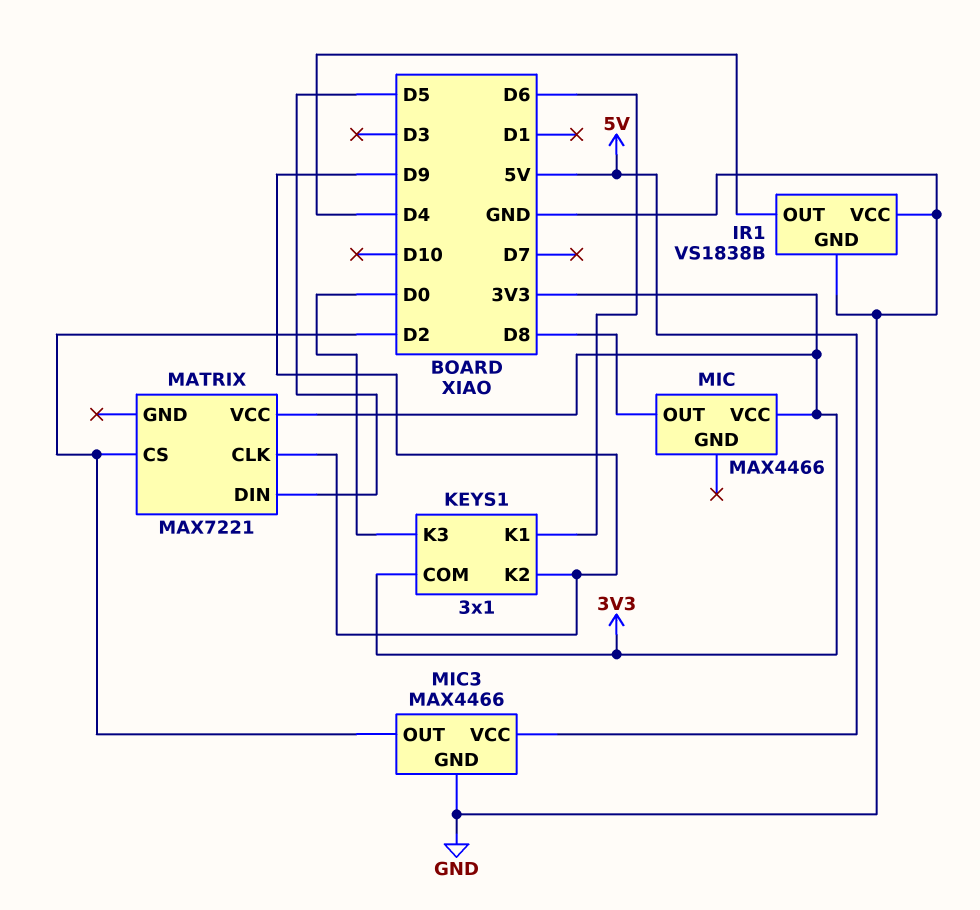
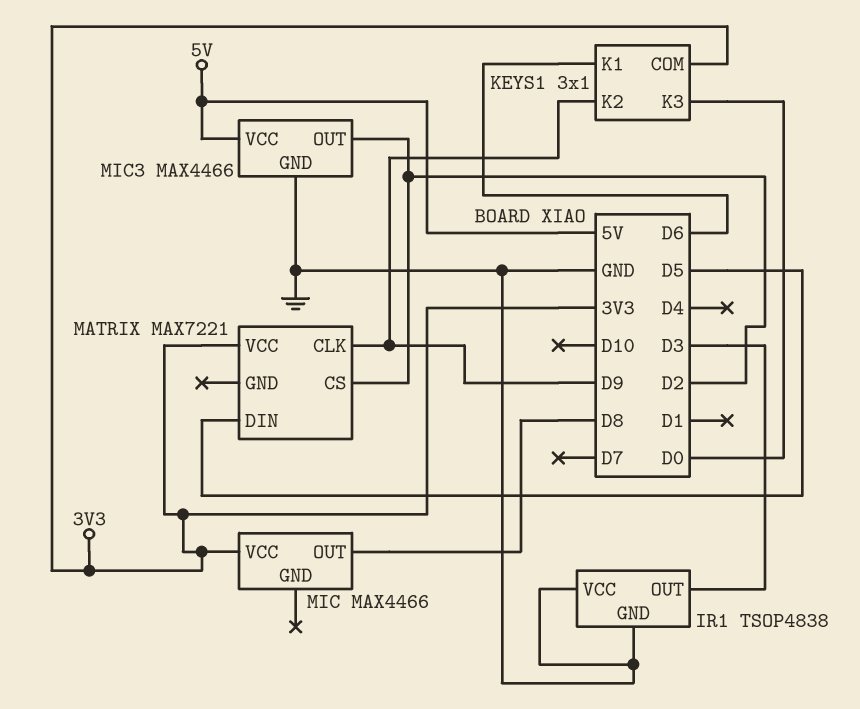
IR1: VS1838B -> TSOP4838
IR1 pin OUT: D4 -> D3

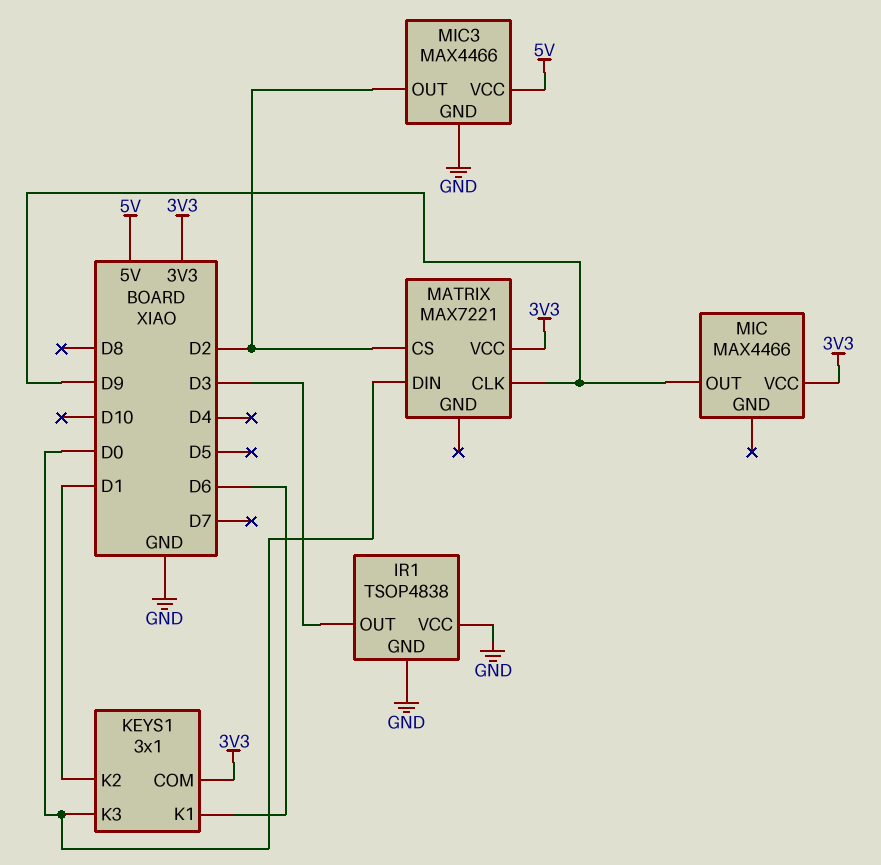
KEYS1 pin K2: D9 -> D1
MATRIX pin DIN: D5 -> D0
MIC pin OUT: D8 -> D9

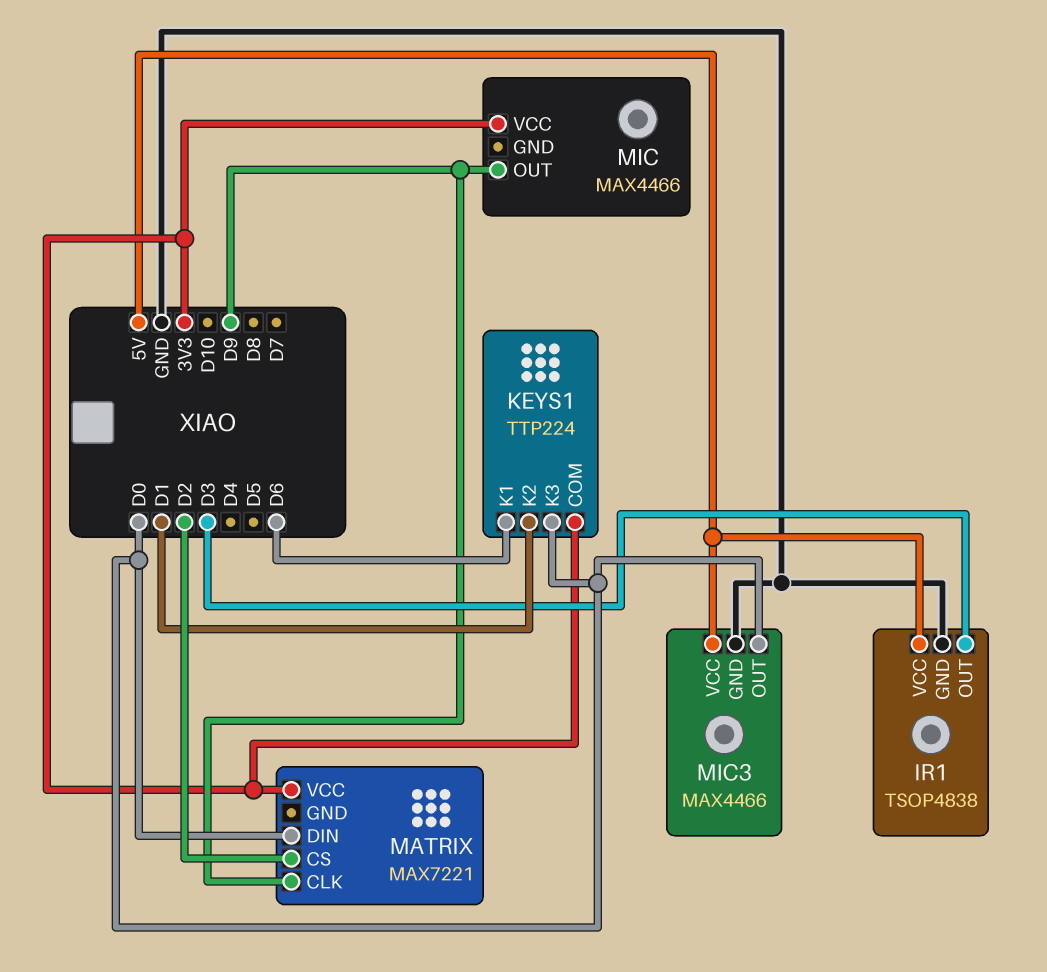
IR1 pin VCC: GND -> 5V
KEYS1: 3x1 -> TTP224
MIC3 pin OUT: D2 -> D0

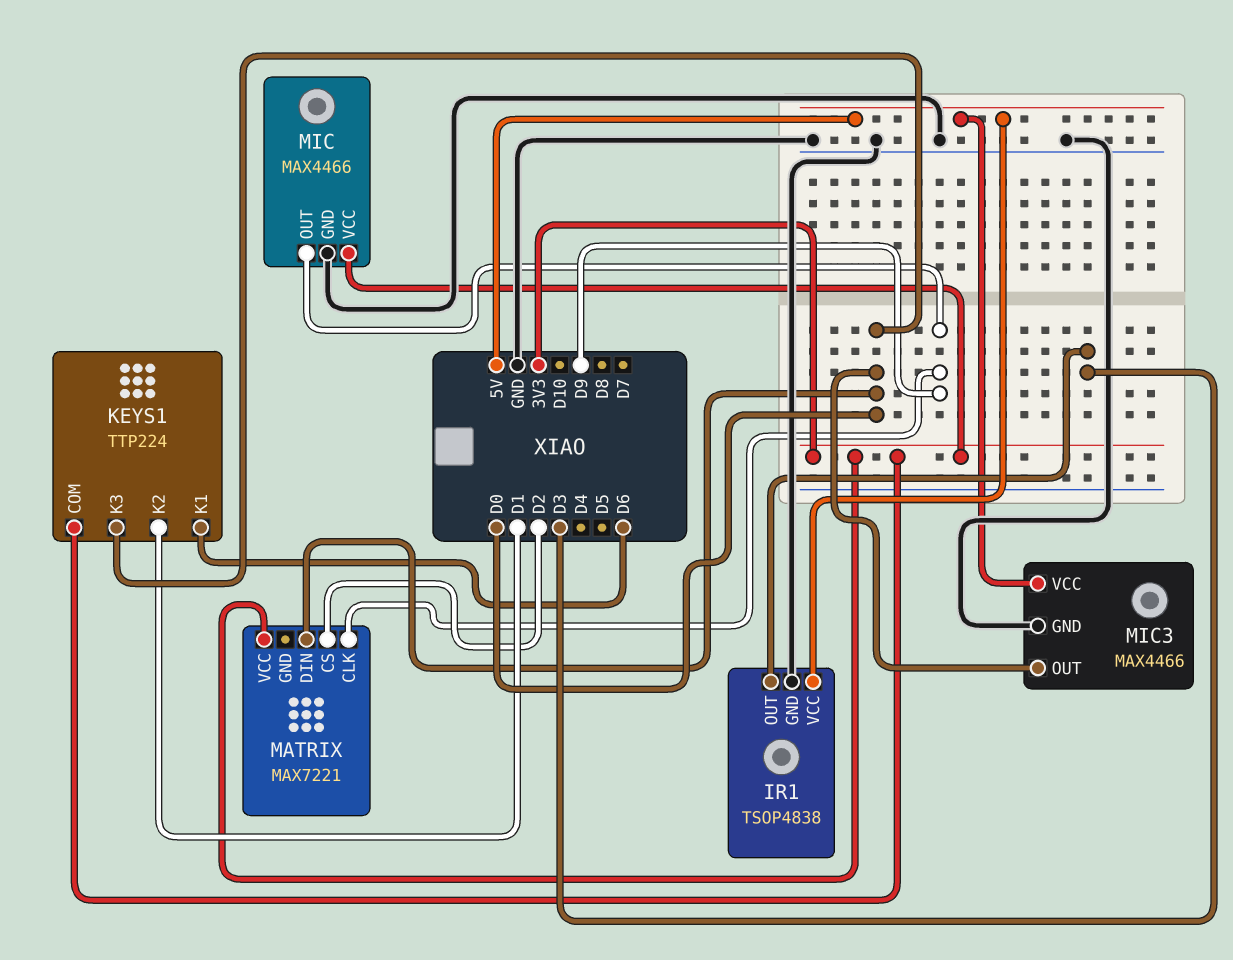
MIC pin GND: none -> GND

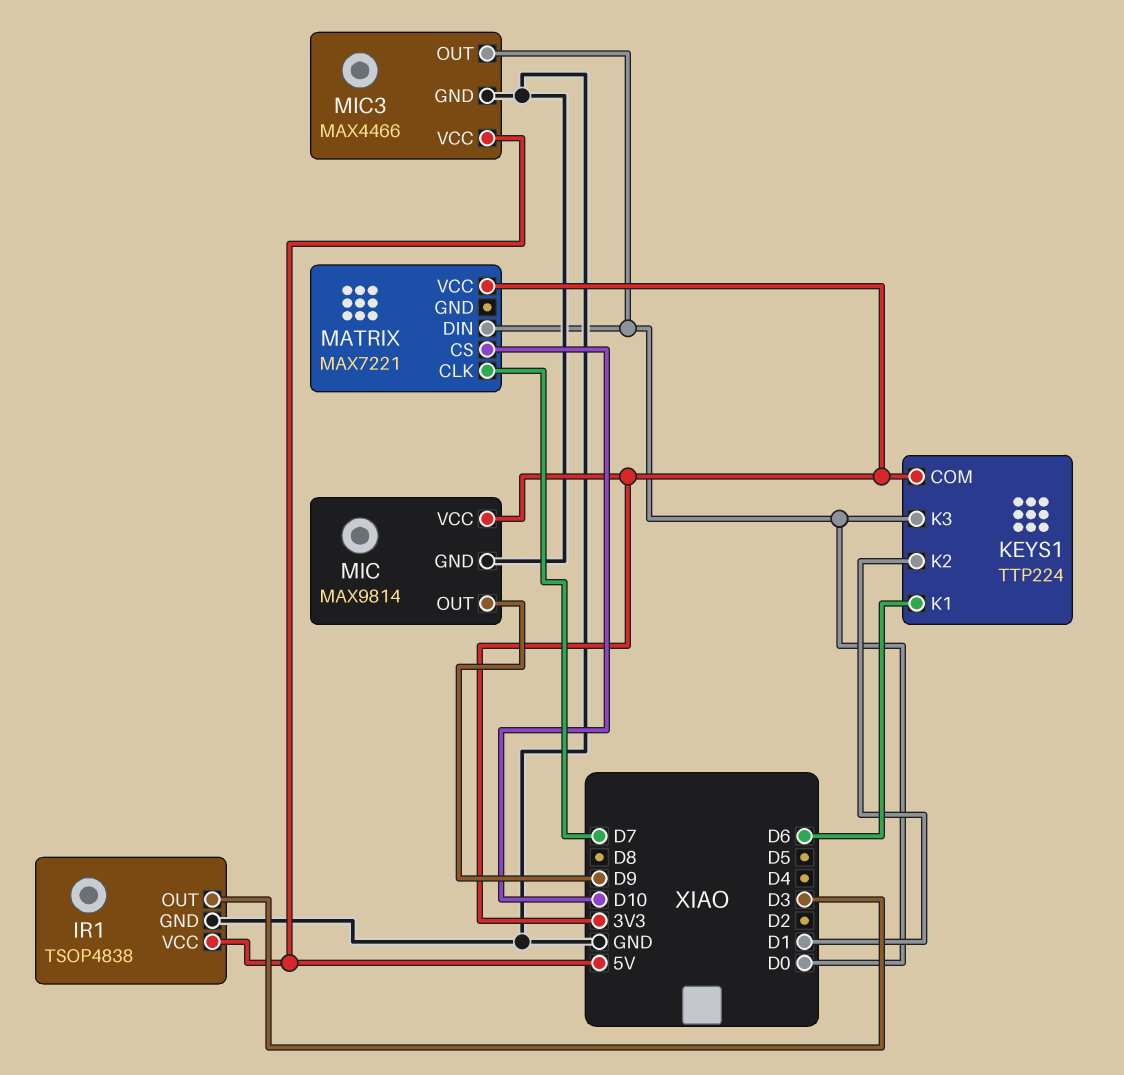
MATRIX pin CLK: D9 -> D7
MATRIX pin CS: D2 -> D10
MIC: MAX4466 -> MAX9814

